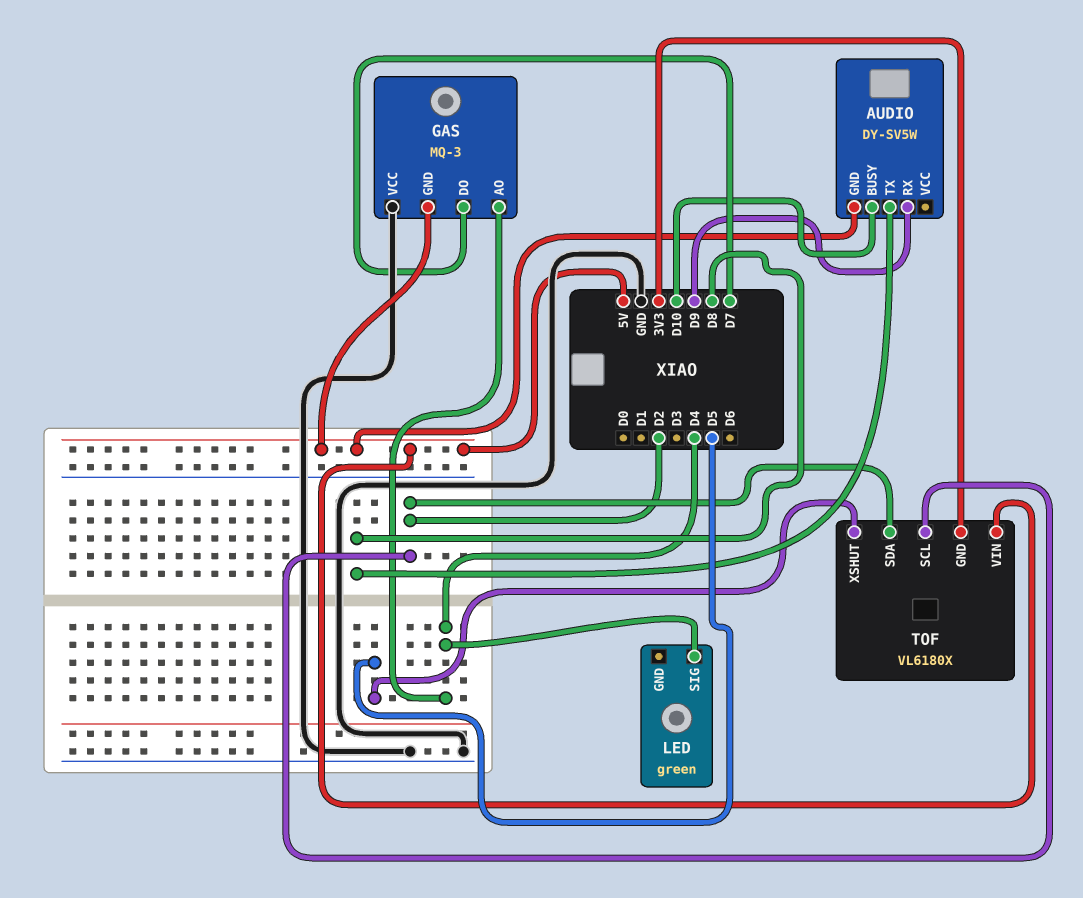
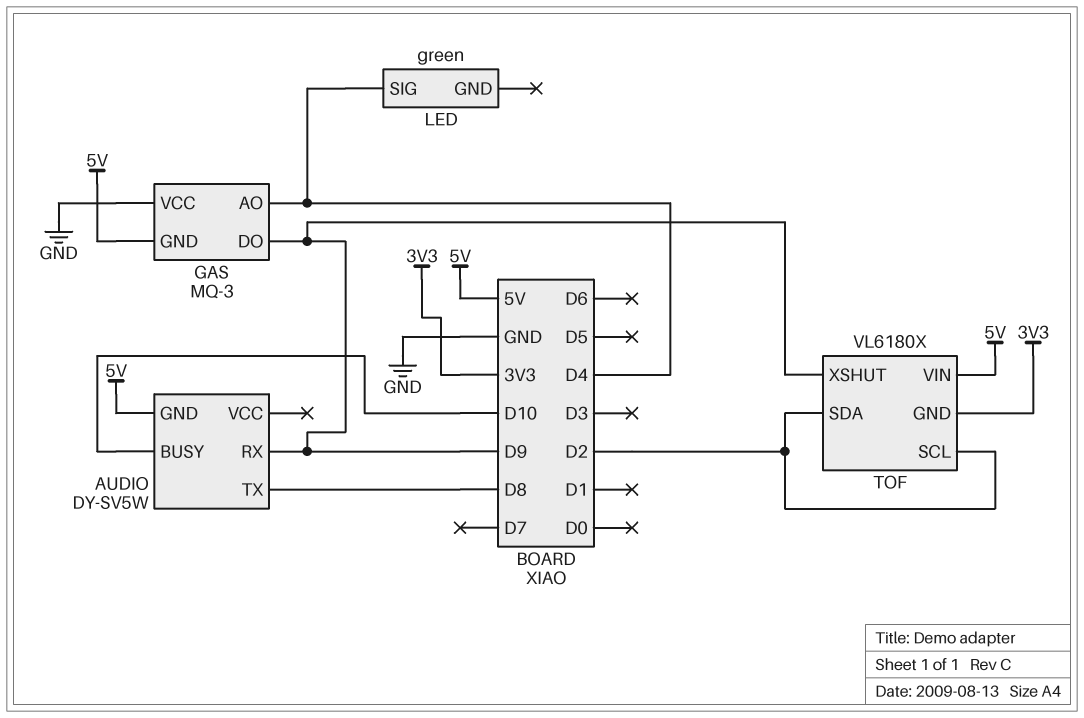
GAS pin DO: D7 -> D9
TOF pin XSHUT: D5 -> D9

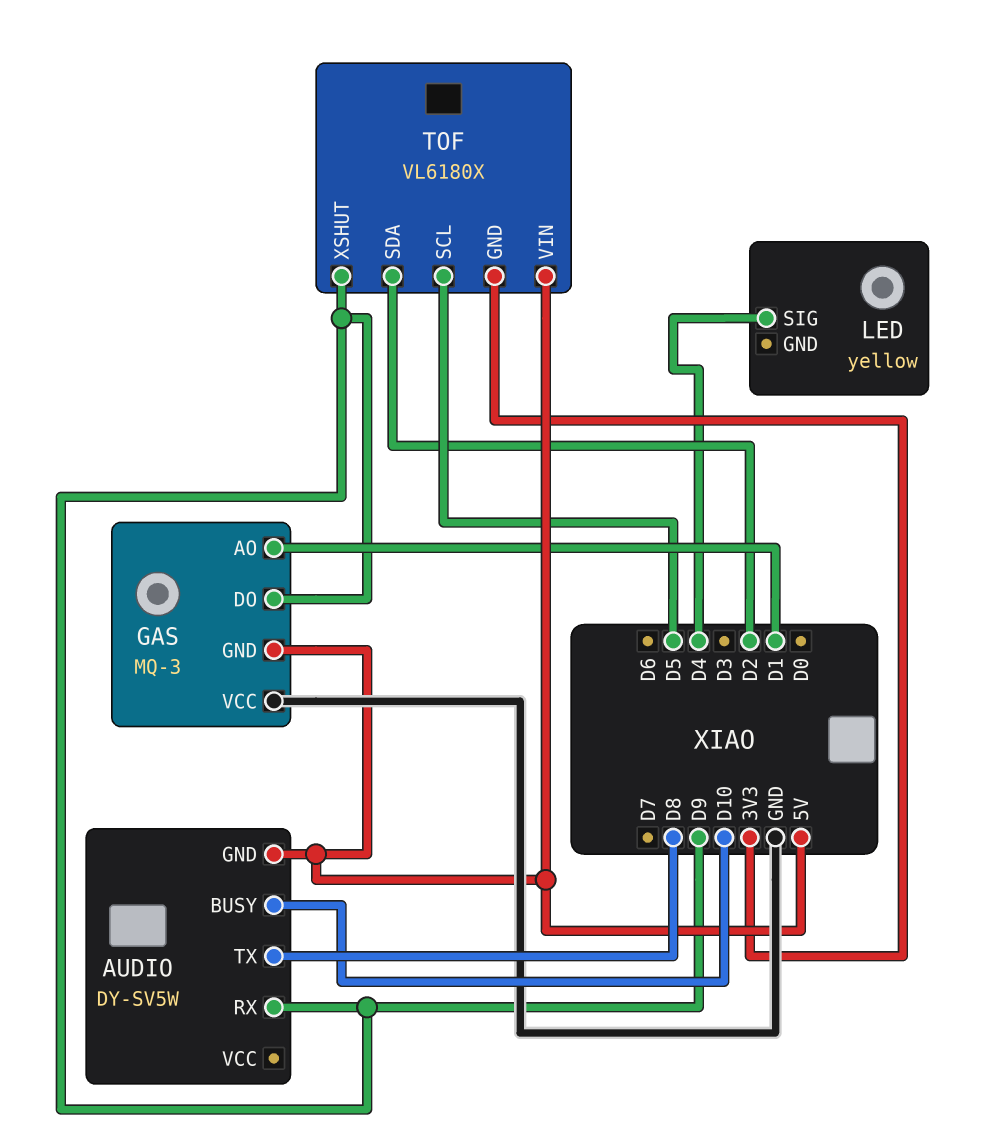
GAS pin AO: D4 -> D1
LED: green -> yellow
TOF pin SCL: D2 -> D5

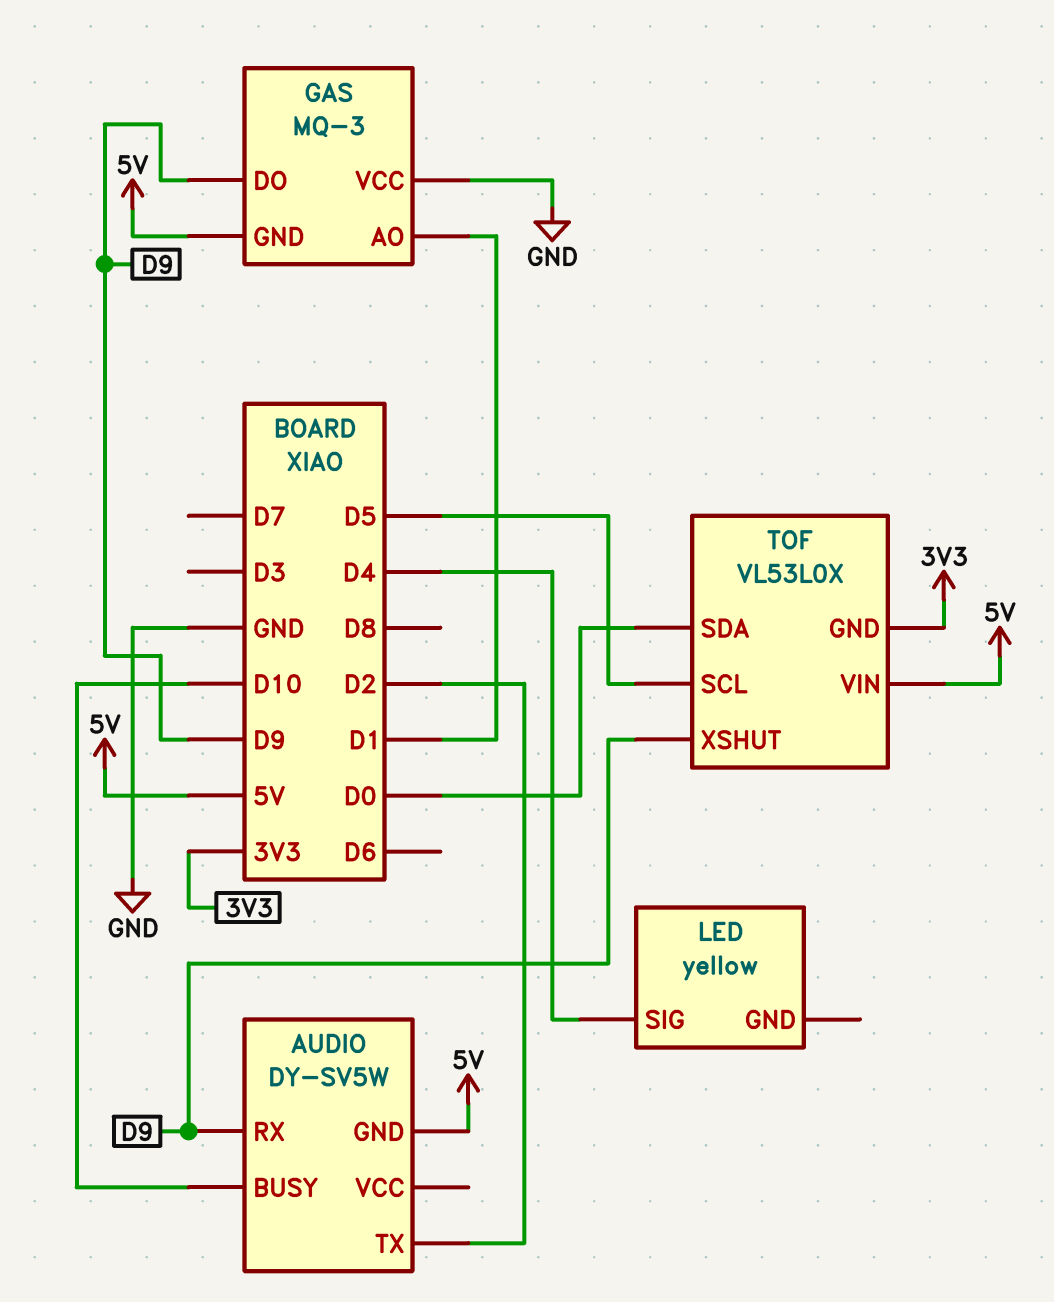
AUDIO pin TX: D8 -> D2
TOF: VL6180X -> VL53L0X
TOF pin SDA: D2 -> D0

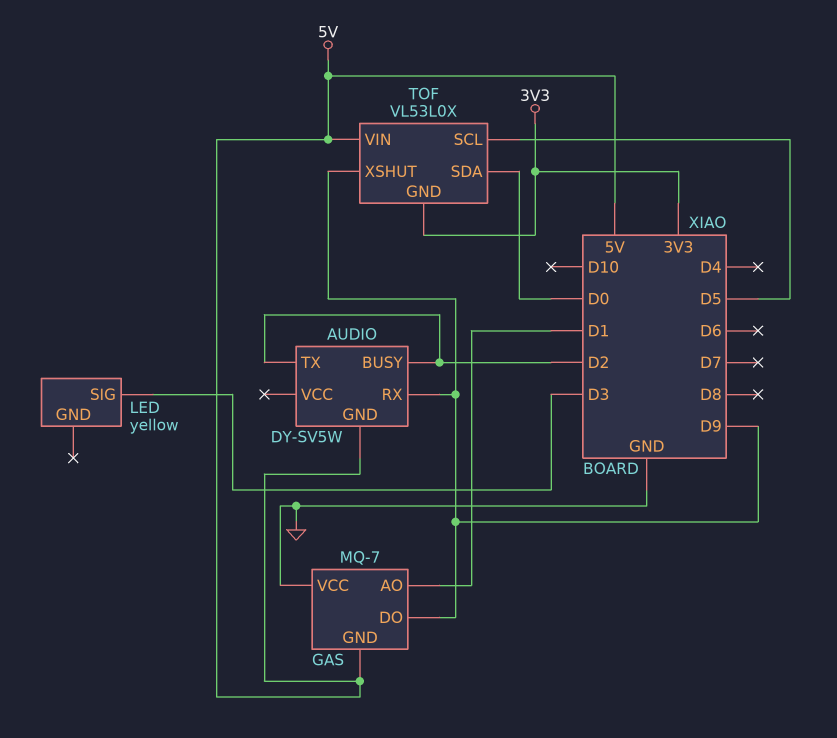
AUDIO pin BUSY: D10 -> D2
GAS: MQ-3 -> MQ-7
LED pin SIG: D4 -> D3

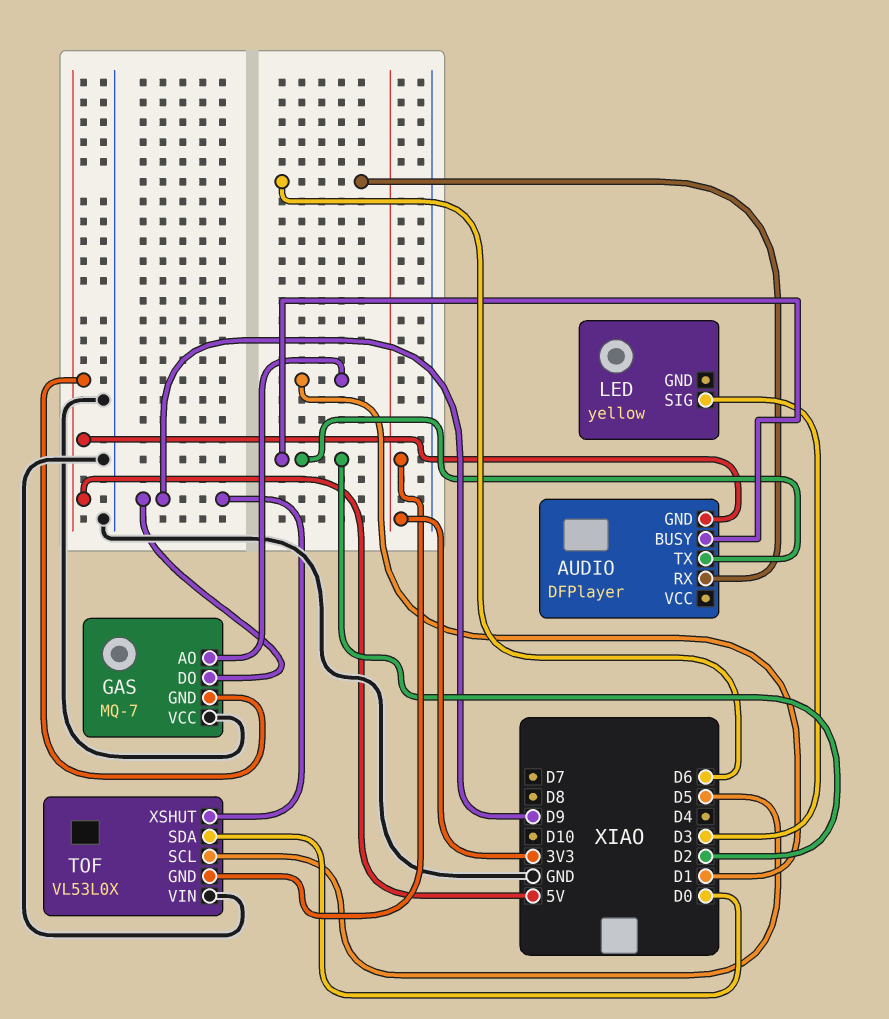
AUDIO: DY-SV5W -> DFPlayer
AUDIO pin RX: D9 -> D6
TOF pin VIN: 5V -> GND

